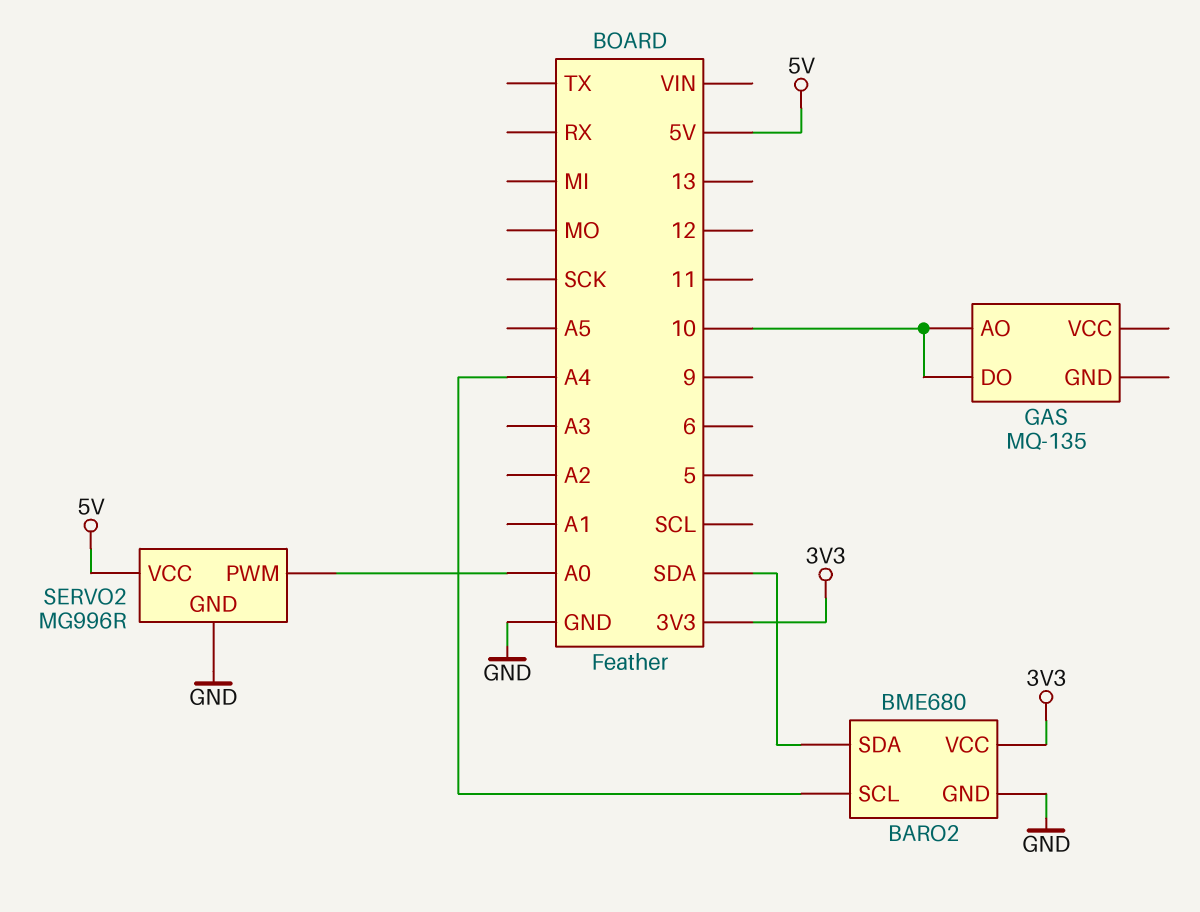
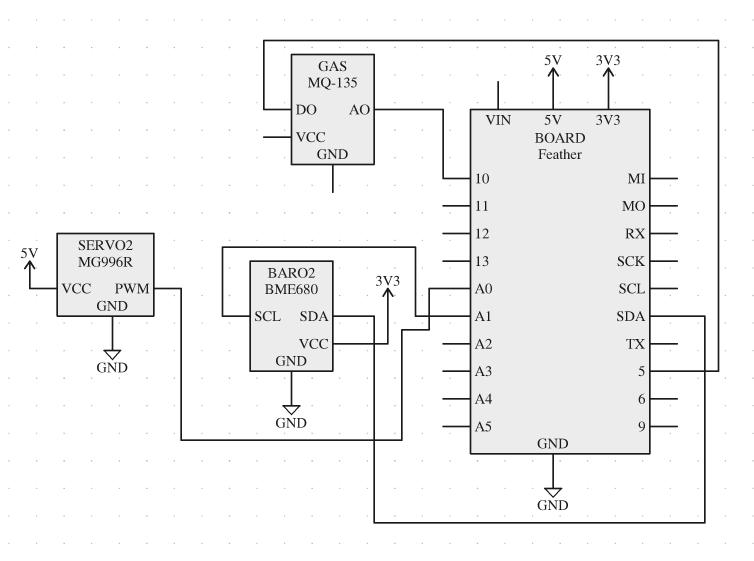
BARO2 pin SCL: A4 -> A1
GAS pin DO: 10 -> 5

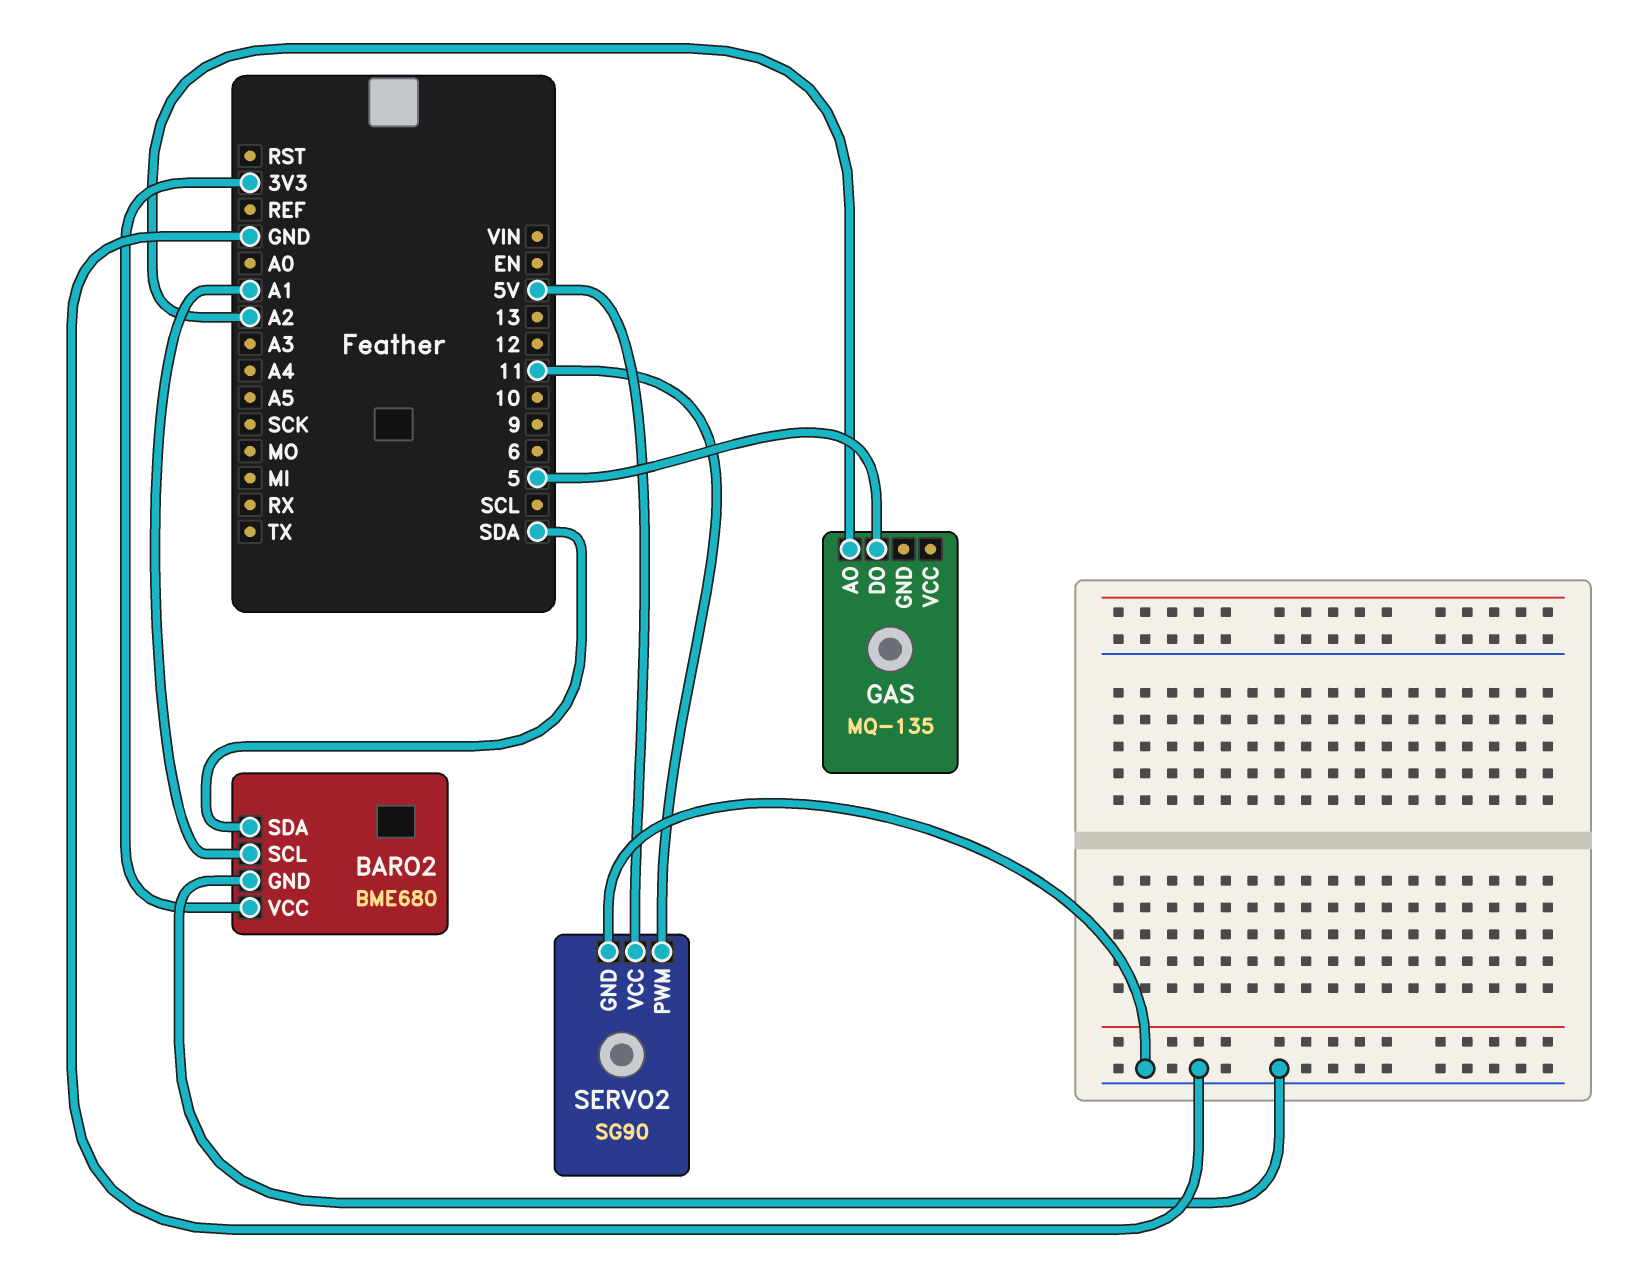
GAS pin AO: 10 -> A2
SERVO2: MG996R -> SG90
SERVO2 pin PWM: A0 -> 11

